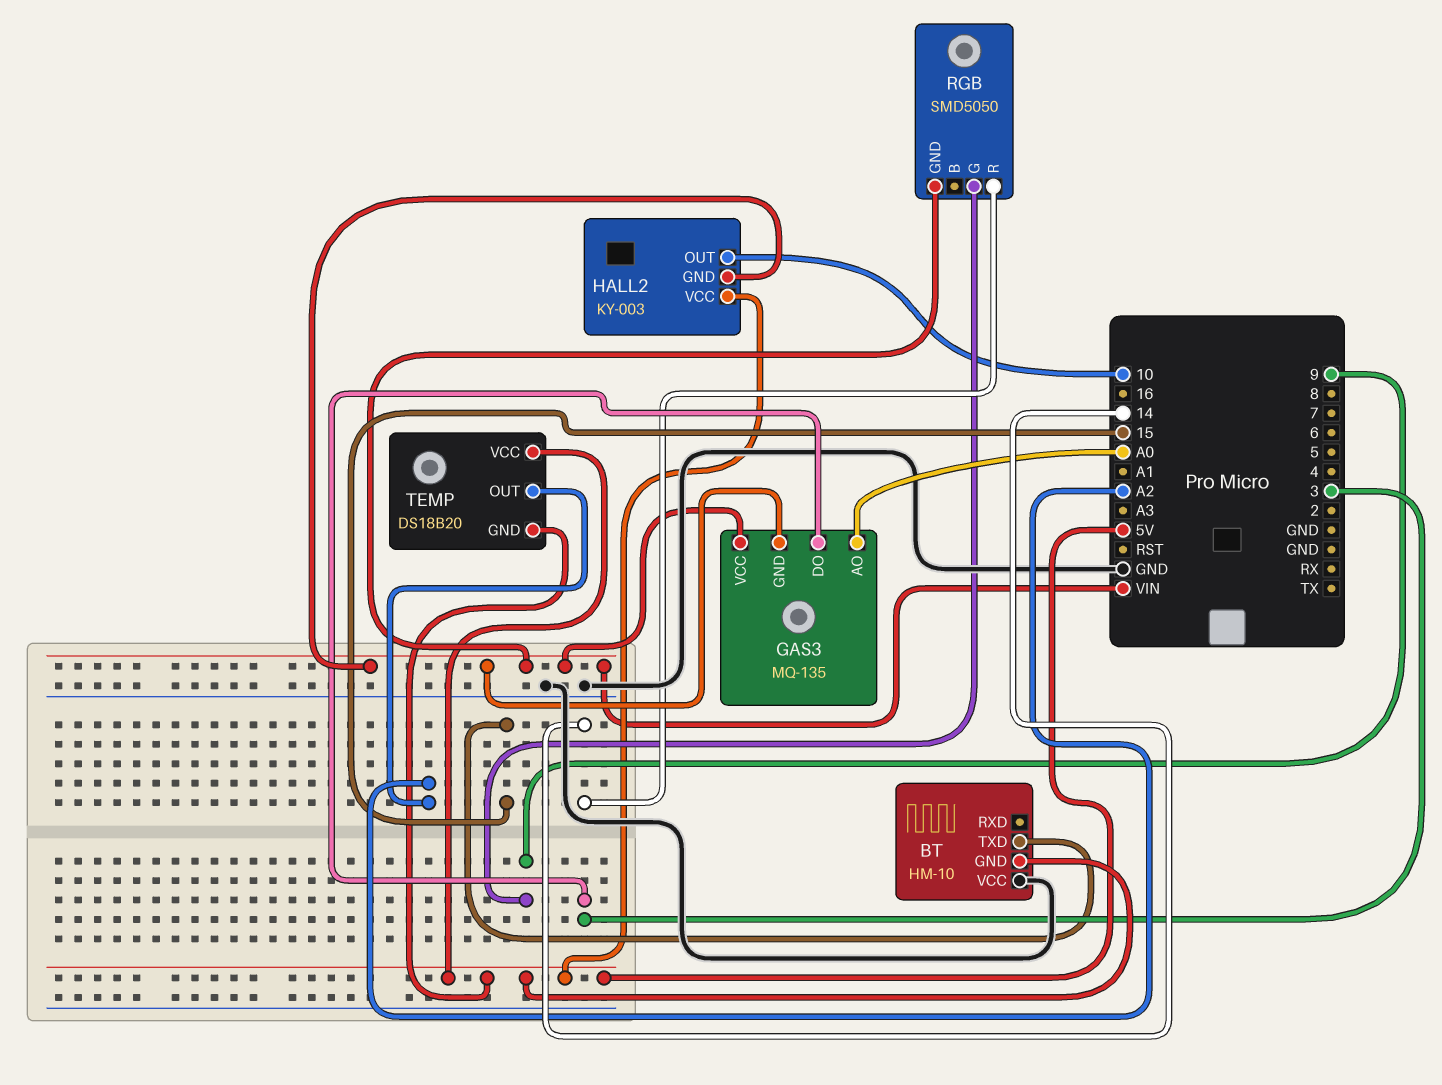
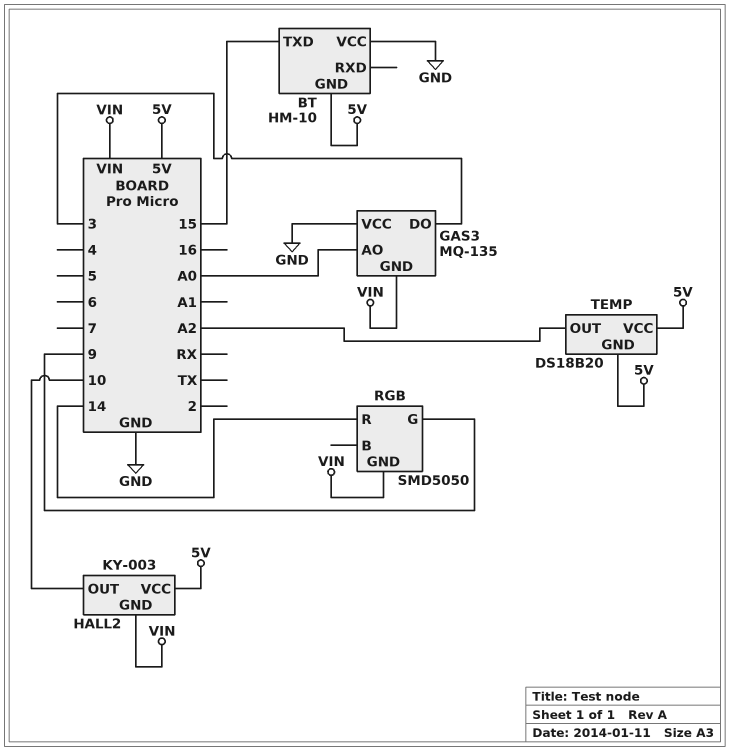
GAS3 pin VCC: VIN -> GND

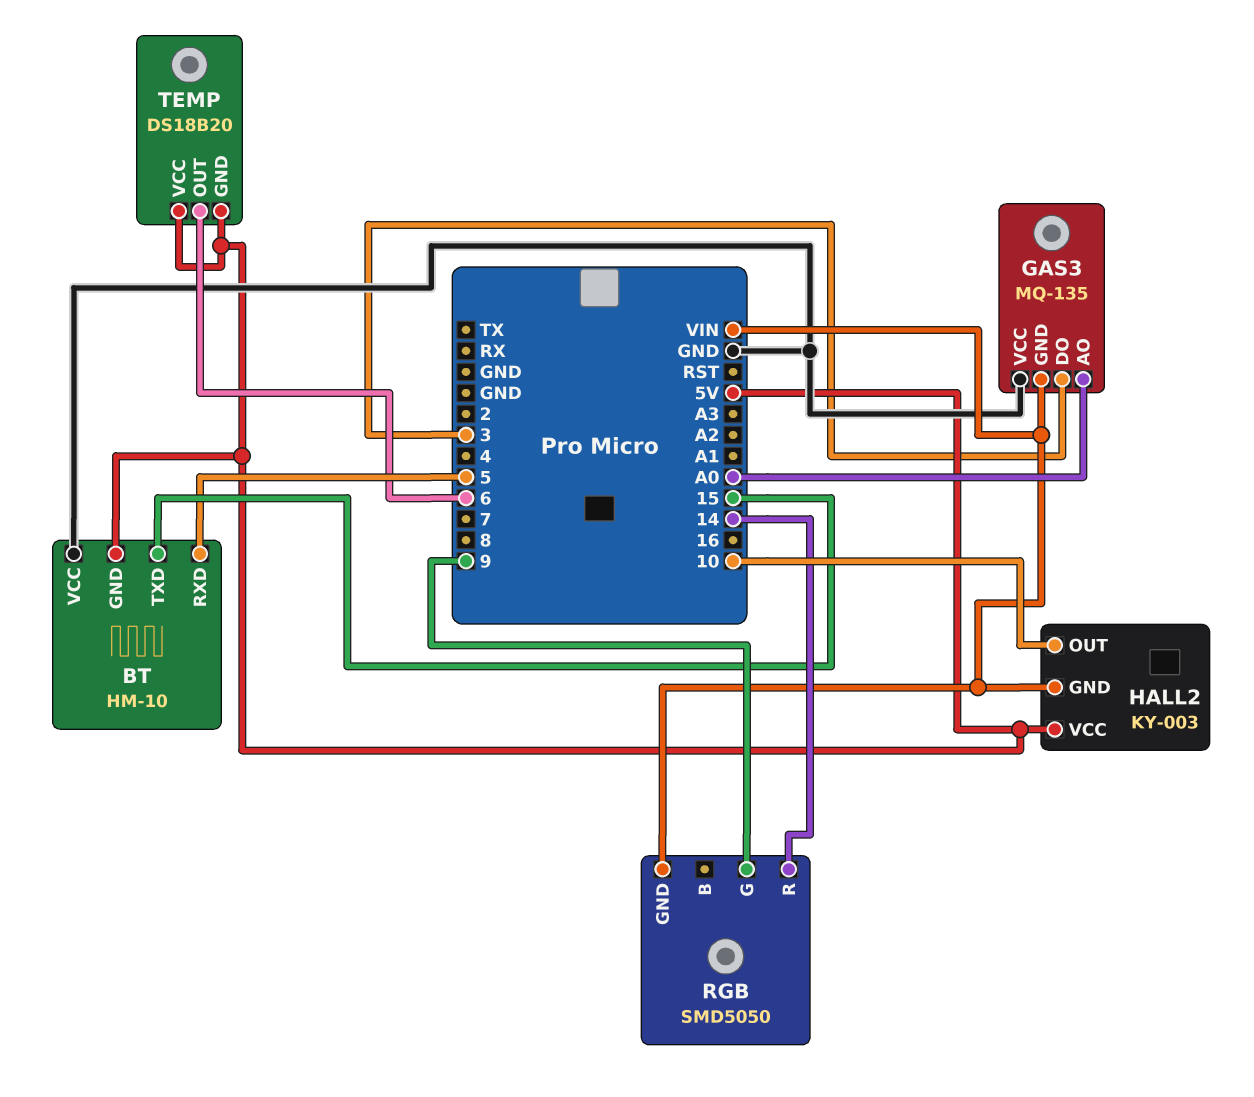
BT pin RXD: none -> 5
TEMP pin OUT: A2 -> 6

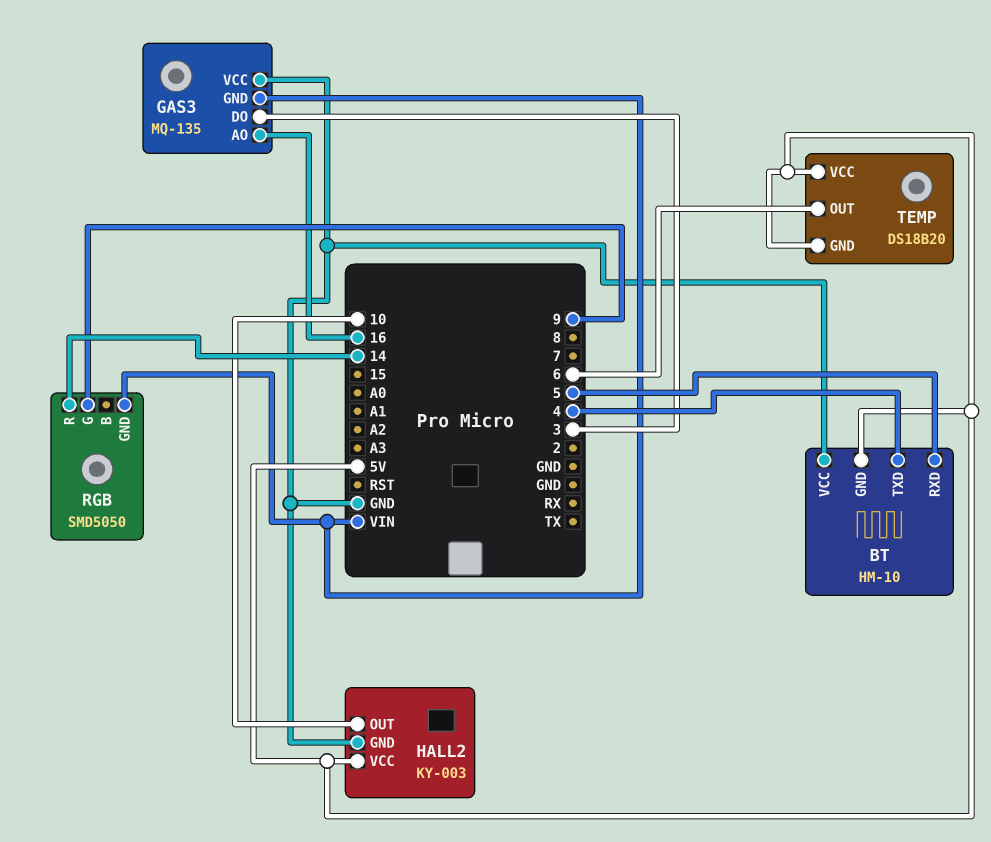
BT pin TXD: 15 -> 4
GAS3 pin AO: A0 -> 16
HALL2 pin GND: VIN -> GND

